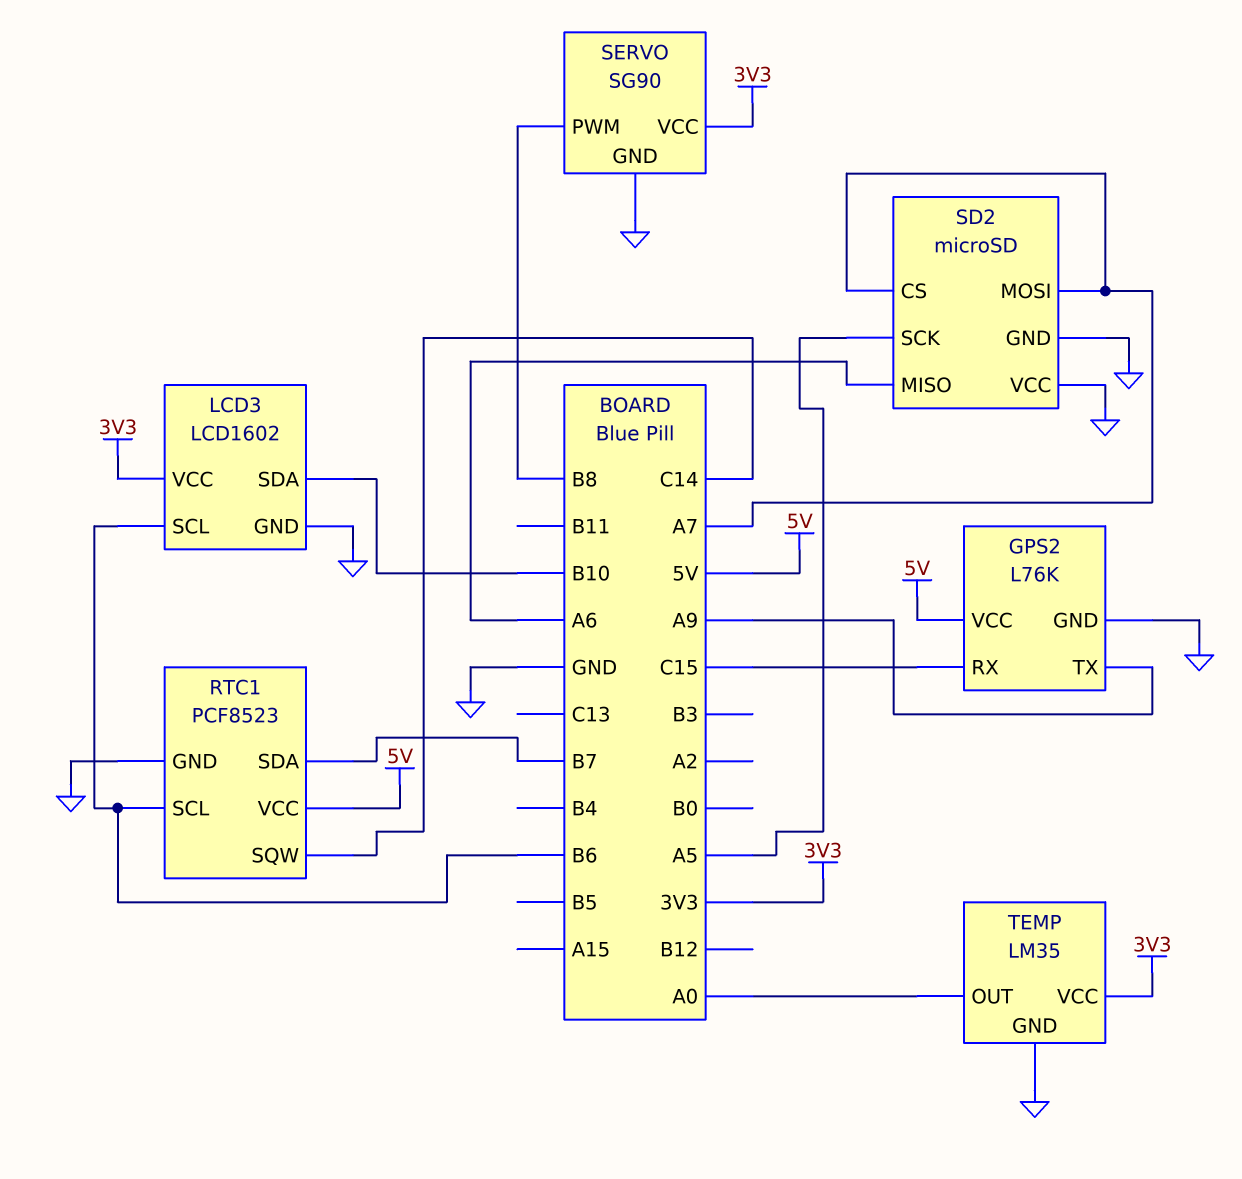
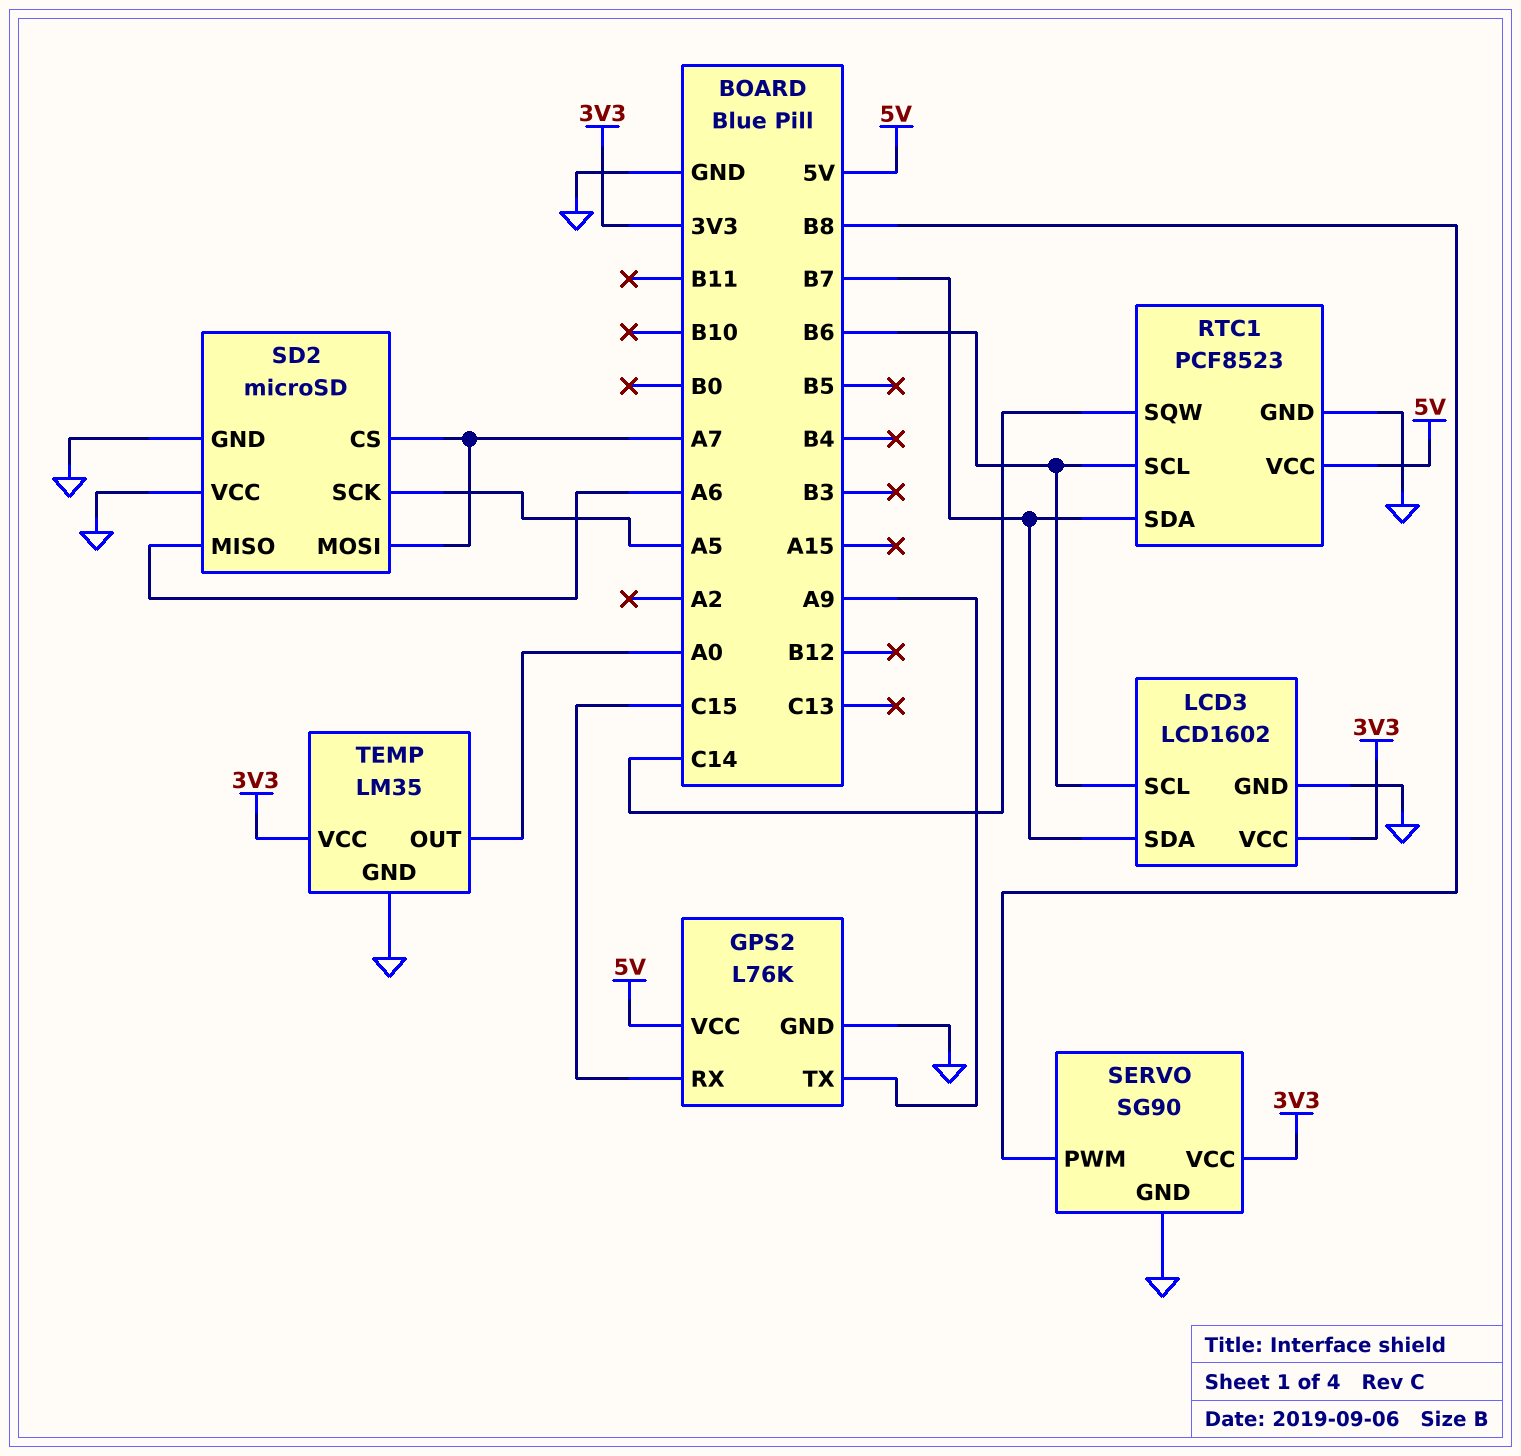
LCD3 pin SDA: B10 -> B7

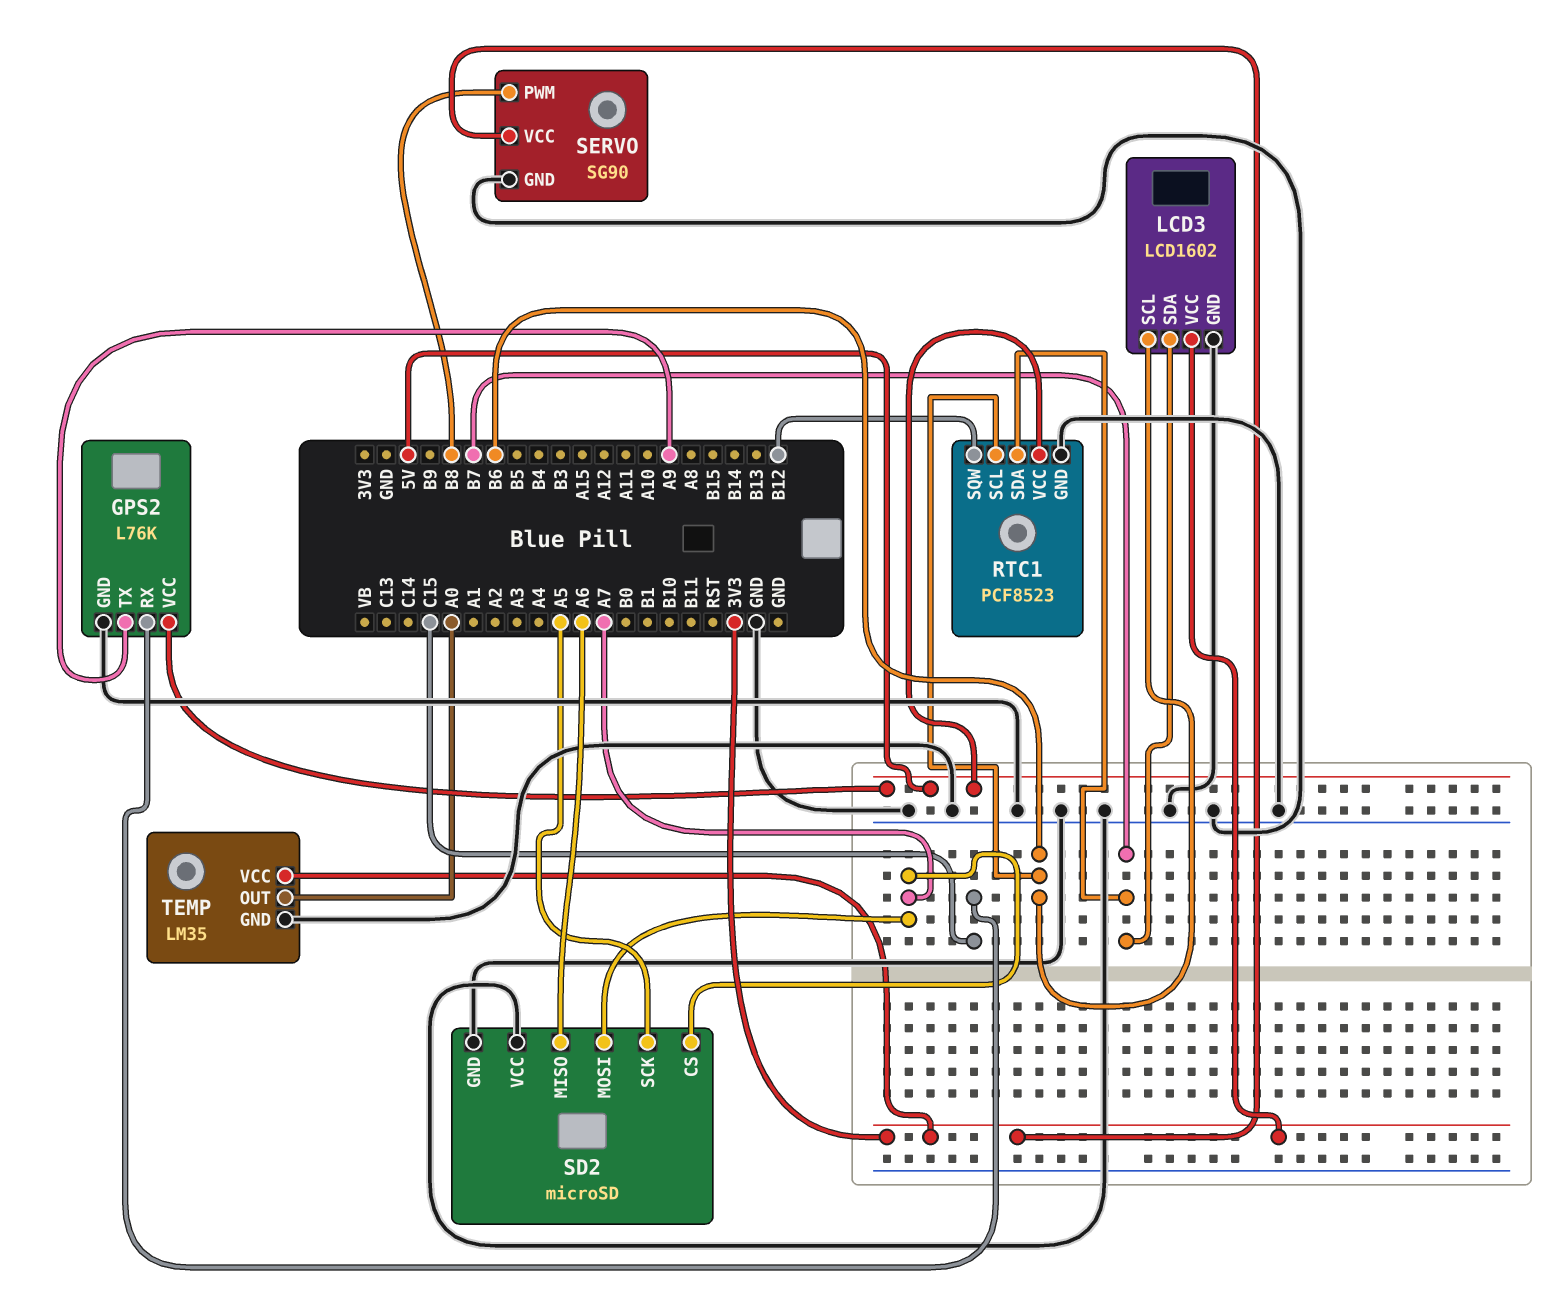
RTC1 pin SQW: C14 -> B12

